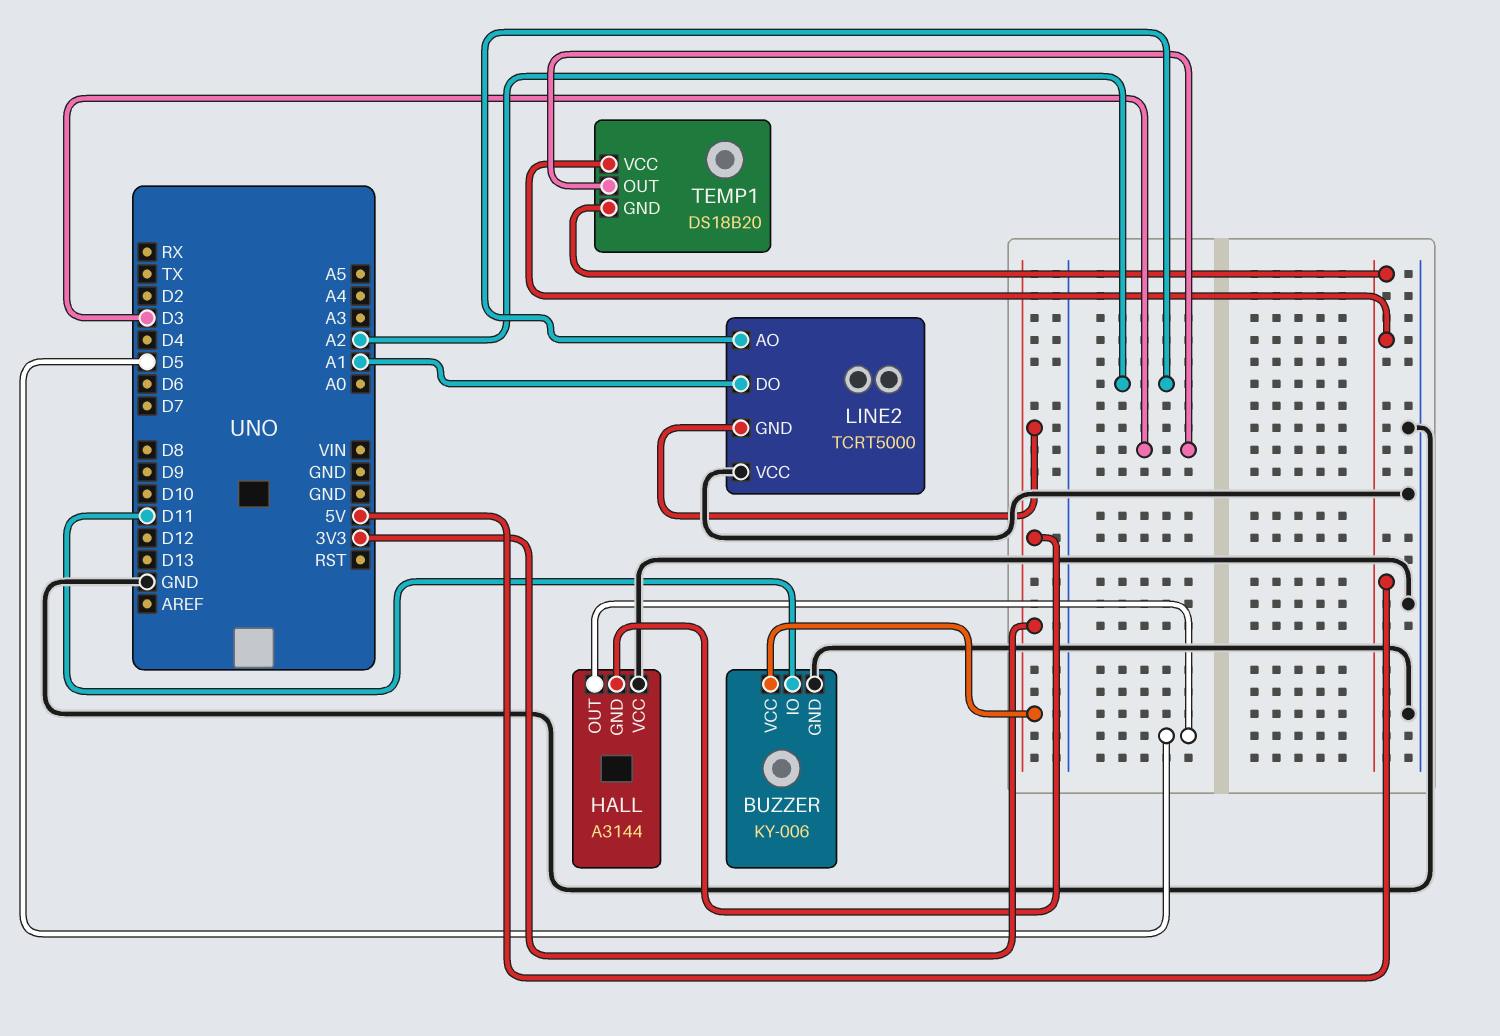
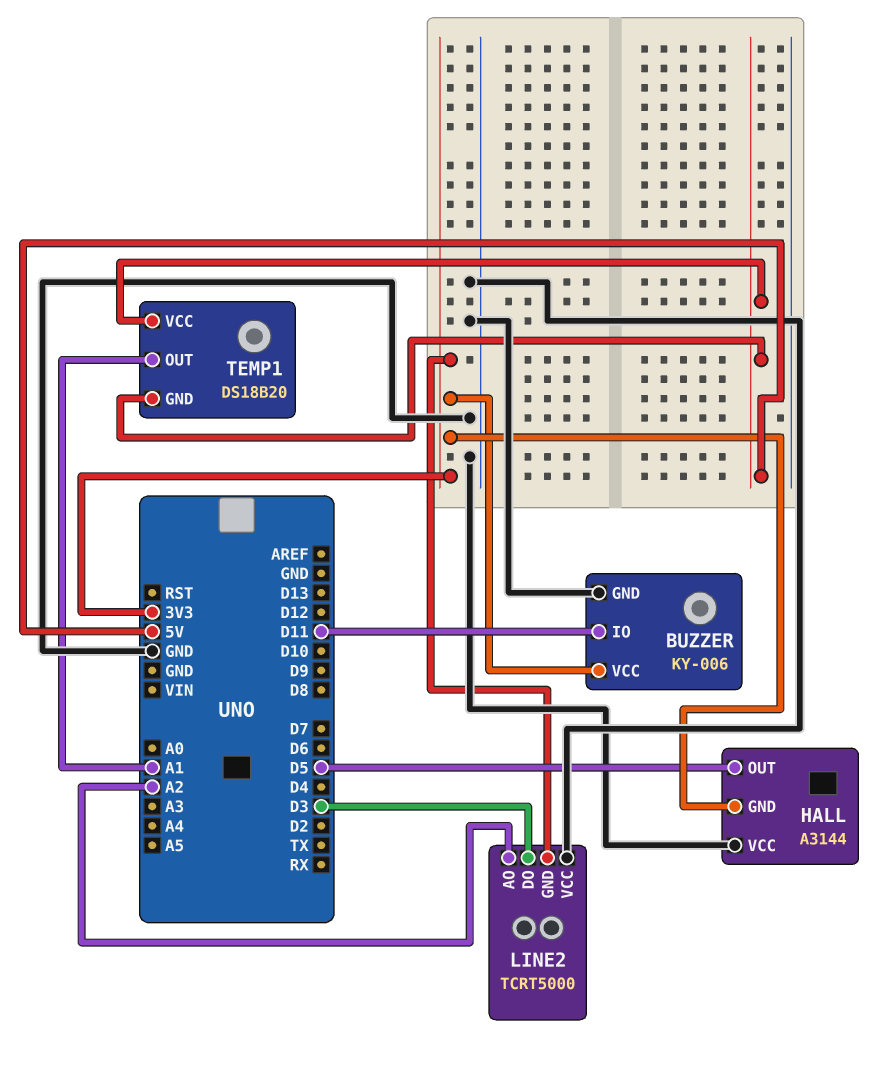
LINE2 pin DO: A1 -> D3
TEMP1 pin OUT: D3 -> A1

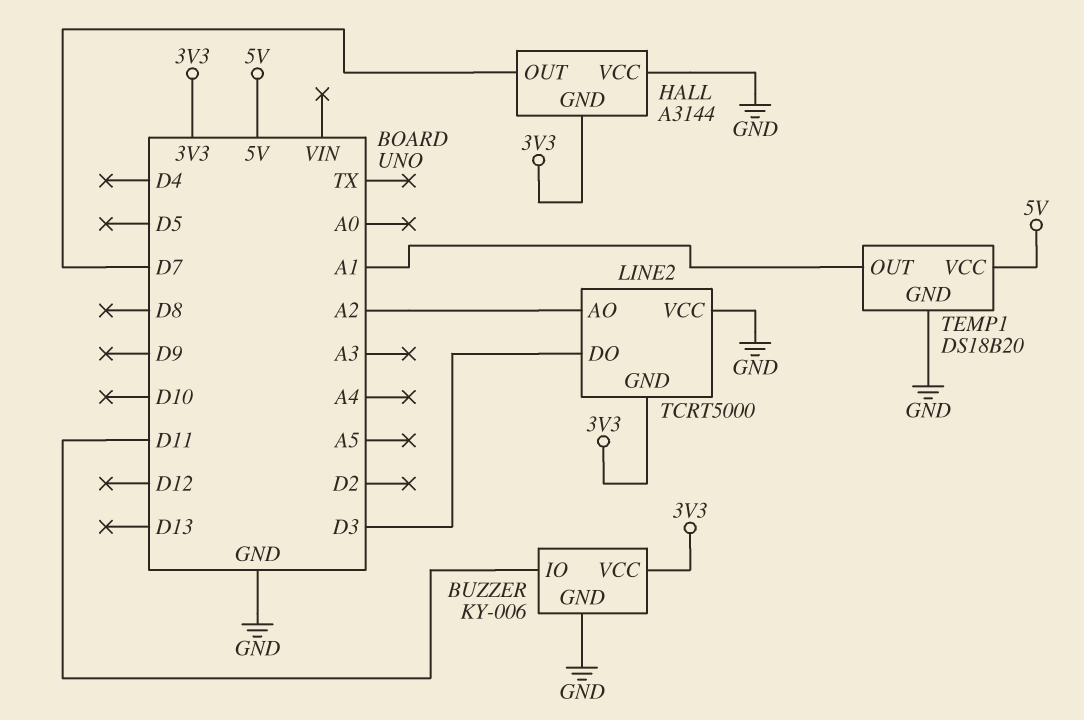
HALL pin OUT: D5 -> D7
TEMP1 pin GND: 5V -> GND

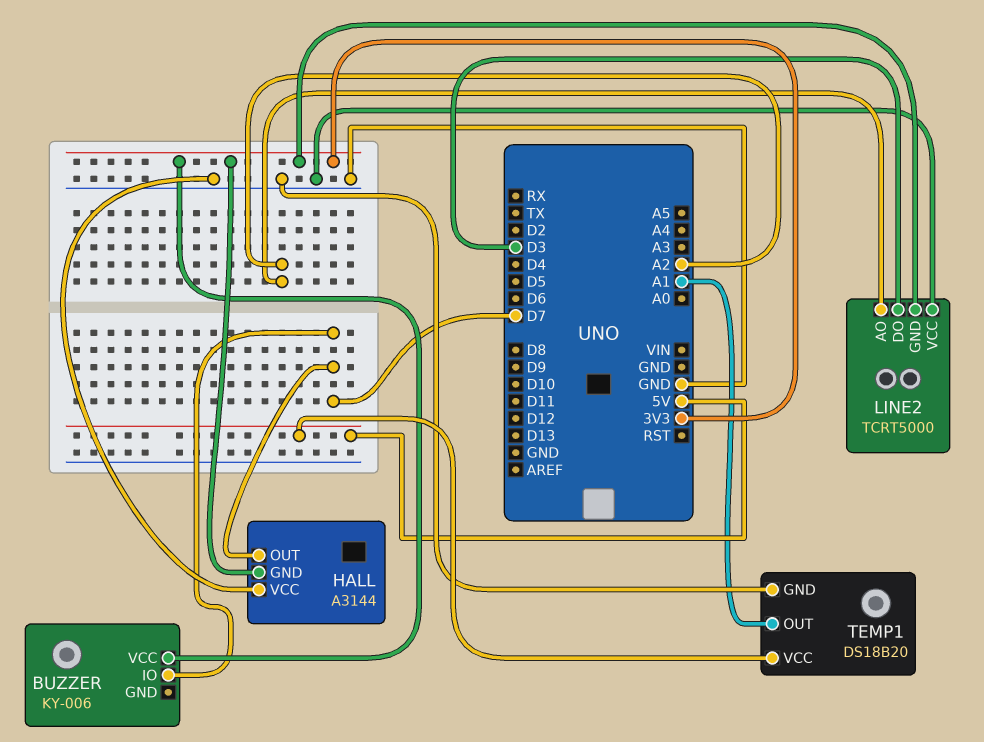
BUZZER pin GND: GND -> none
BUZZER pin IO: D11 -> D7

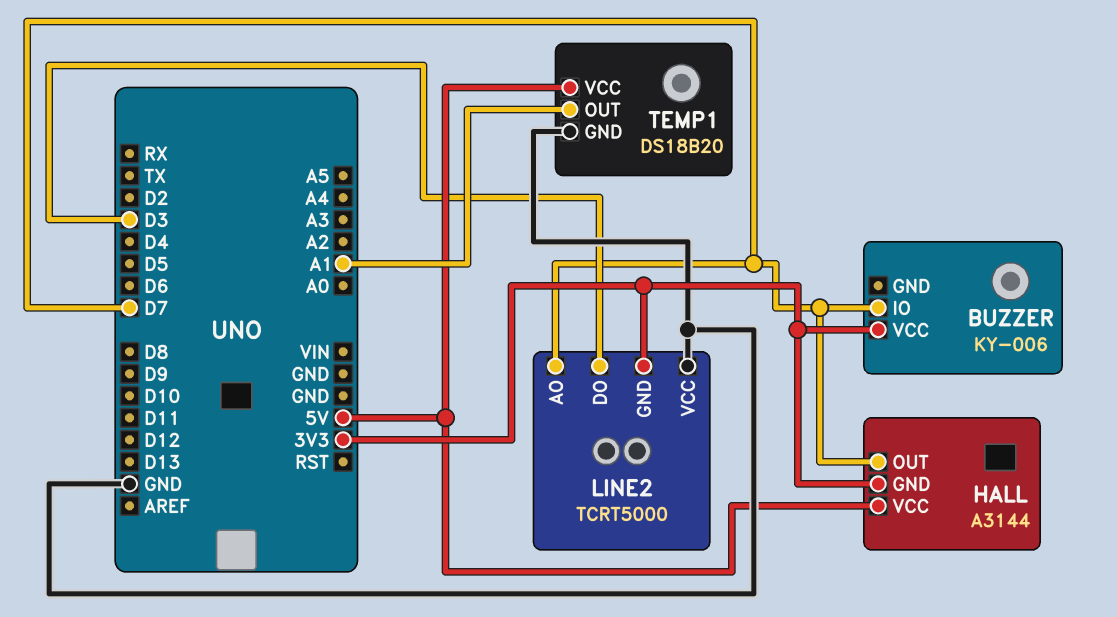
HALL pin VCC: GND -> 5V
LINE2 pin AO: A2 -> D7

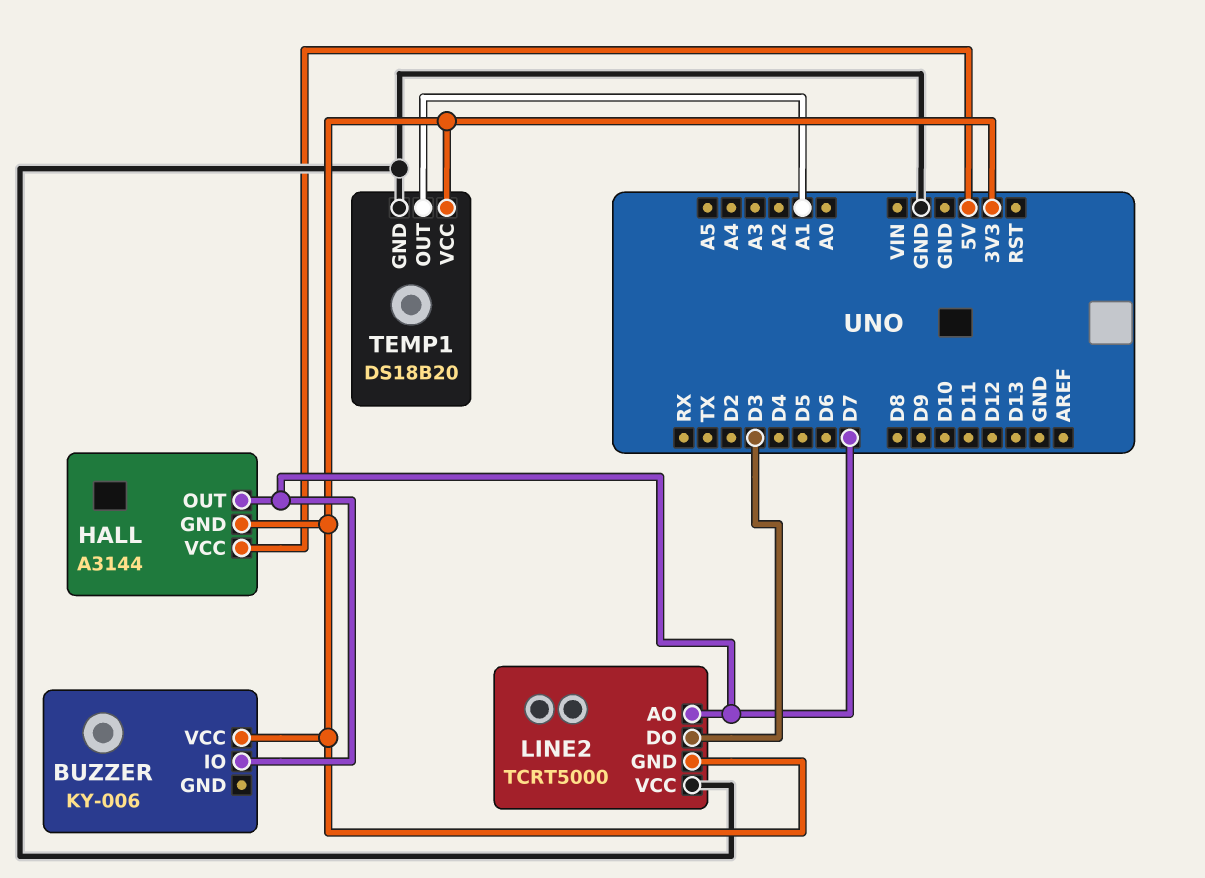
TEMP1 pin VCC: 5V -> 3V3

